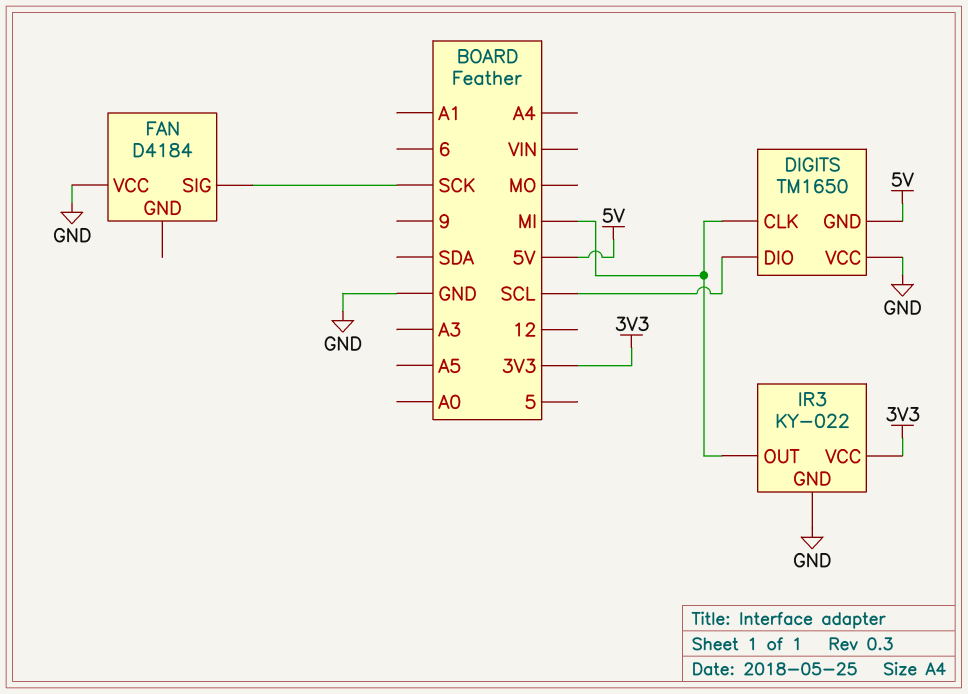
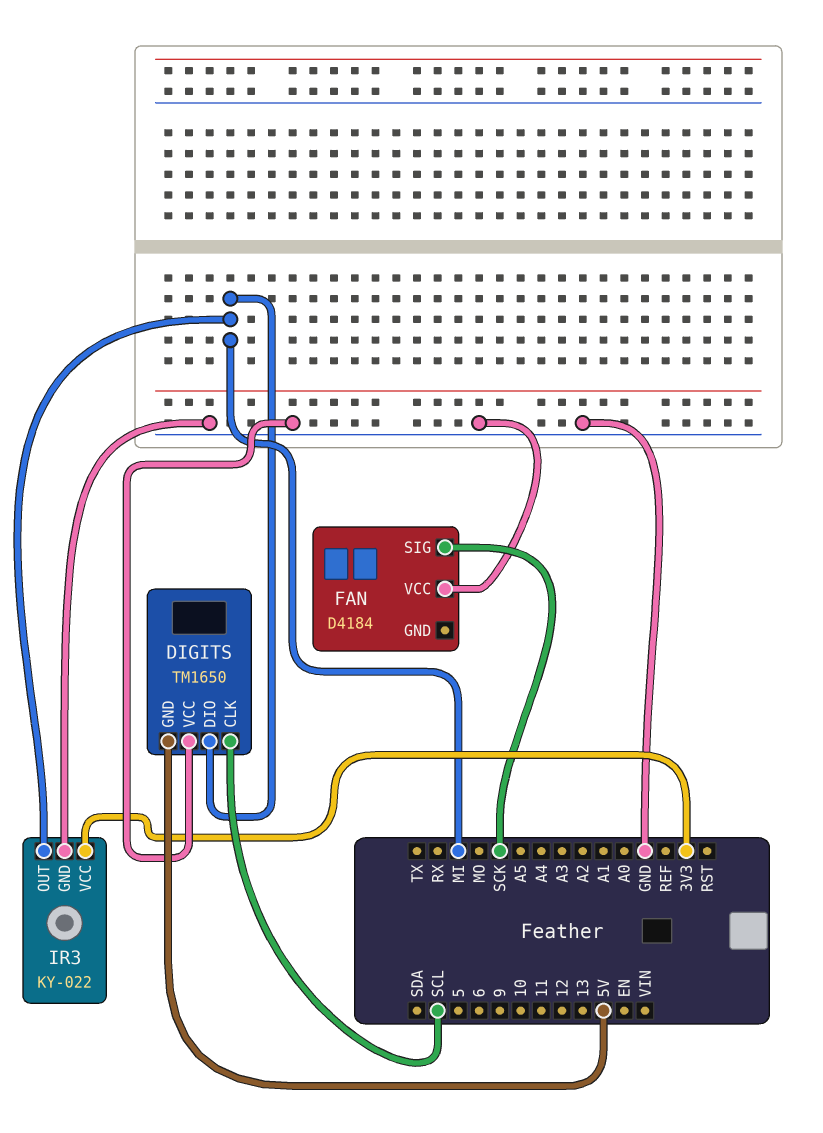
DIGITS pin CLK: MI -> SCL
DIGITS pin DIO: SCL -> MI

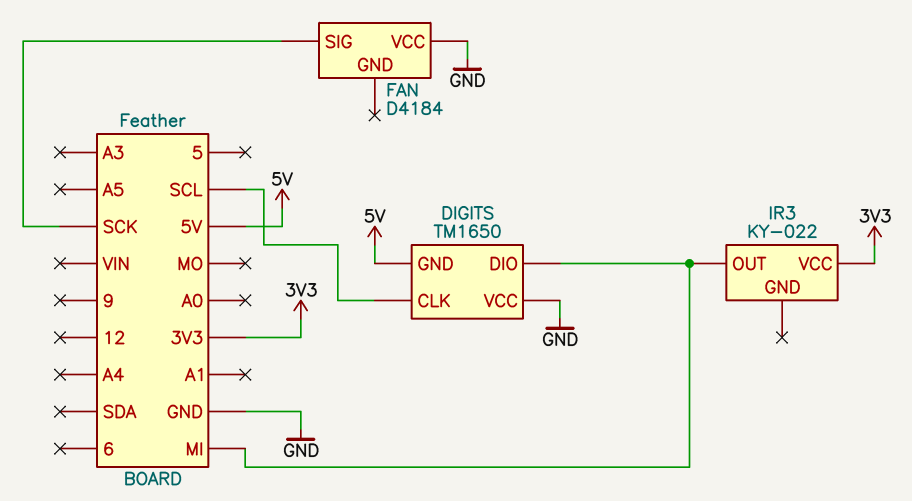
IR3 pin GND: GND -> none

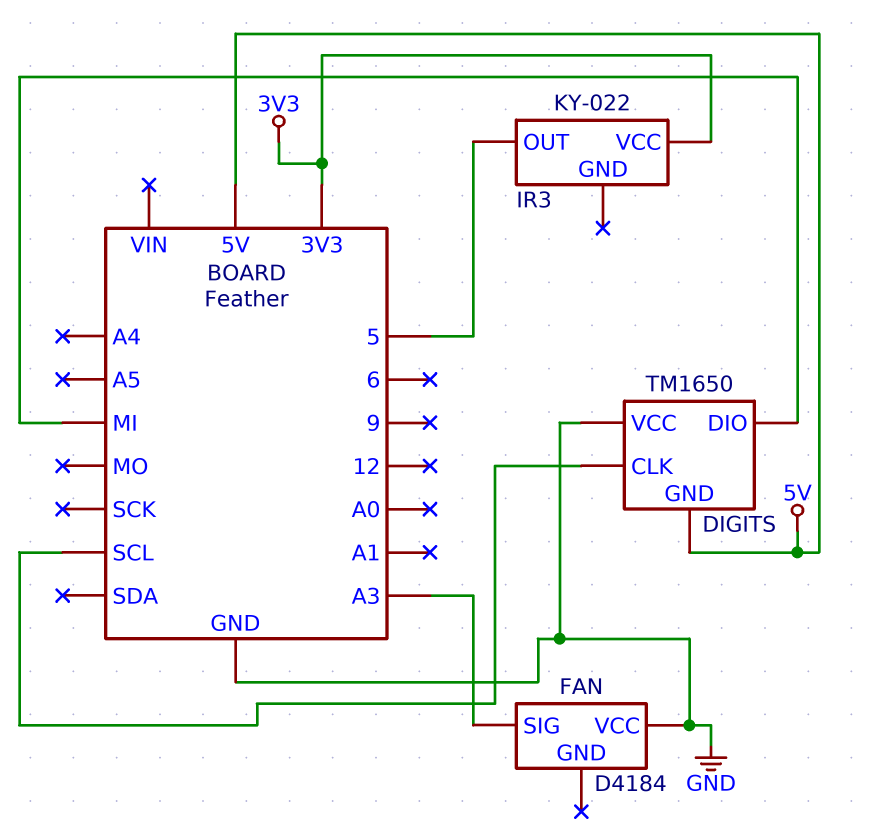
FAN pin SIG: SCK -> A3
IR3 pin OUT: MI -> 5

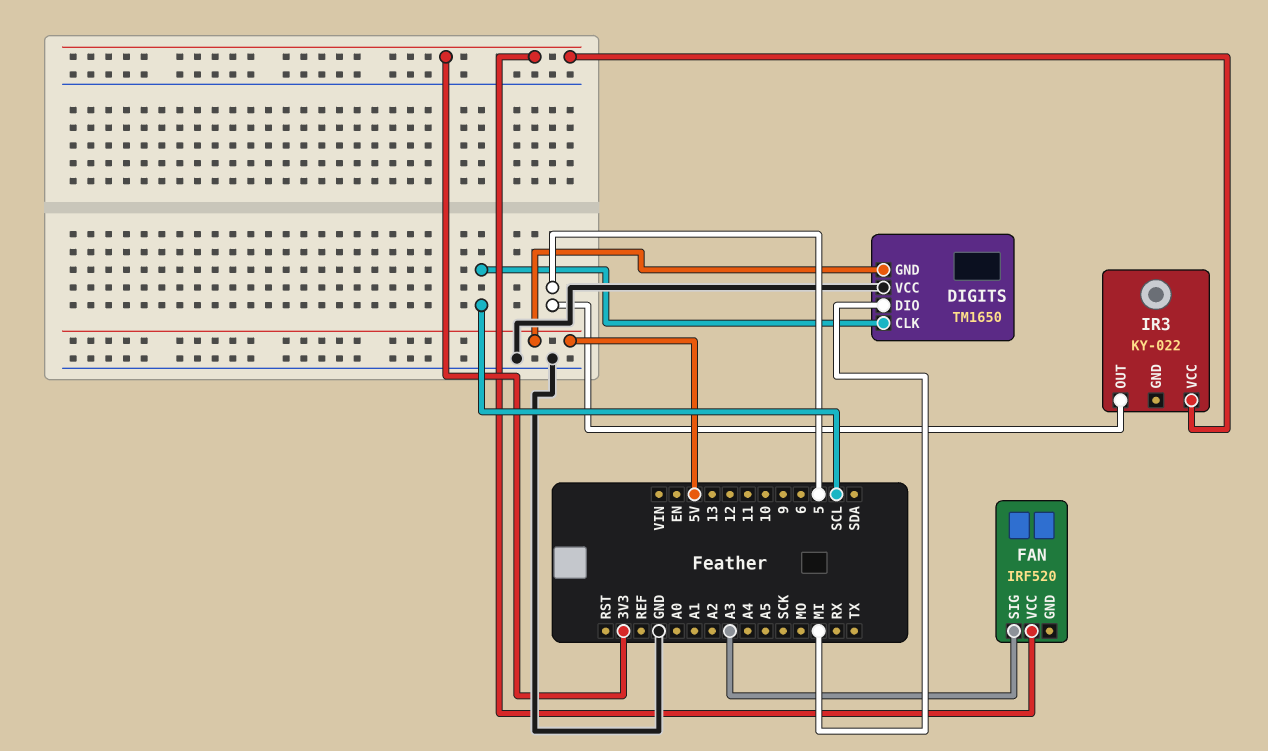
FAN: D4184 -> IRF520
FAN pin VCC: GND -> 3V3

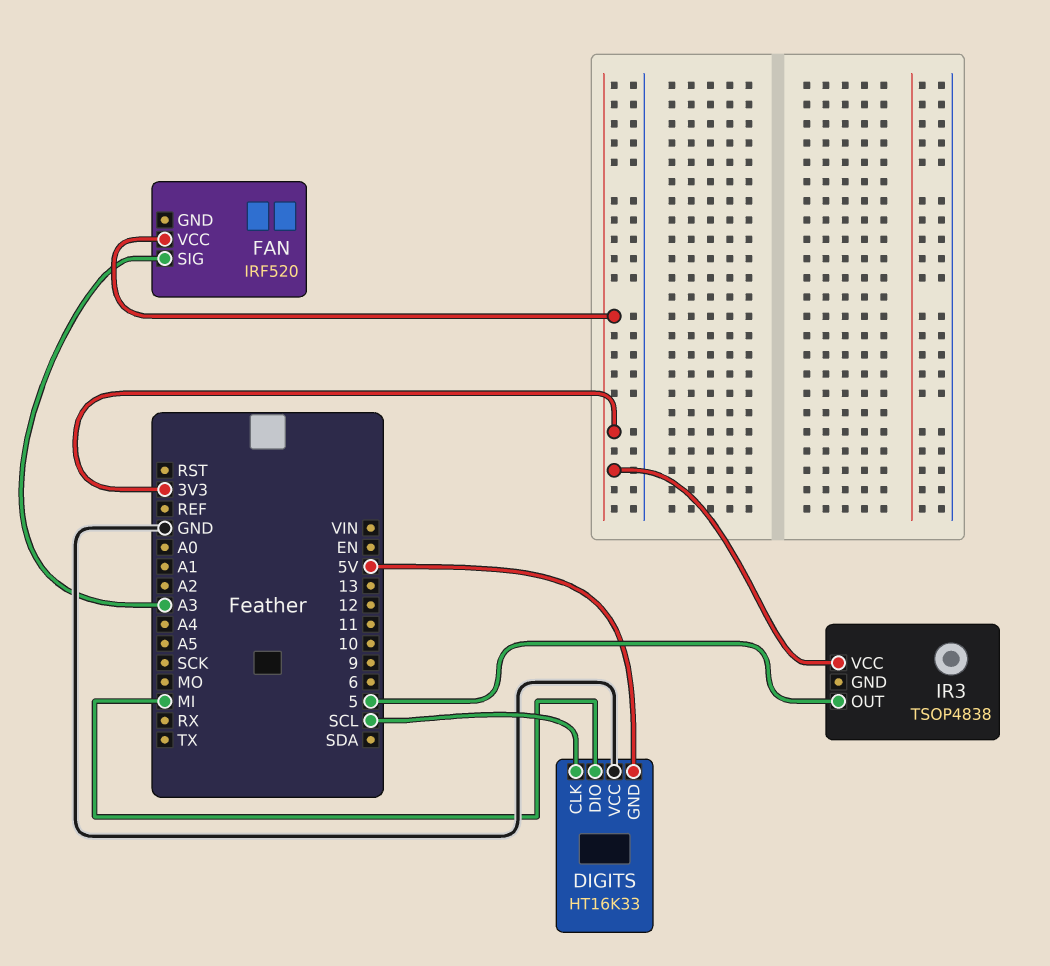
DIGITS: TM1650 -> HT16K33
IR3: KY-022 -> TSOP4838

